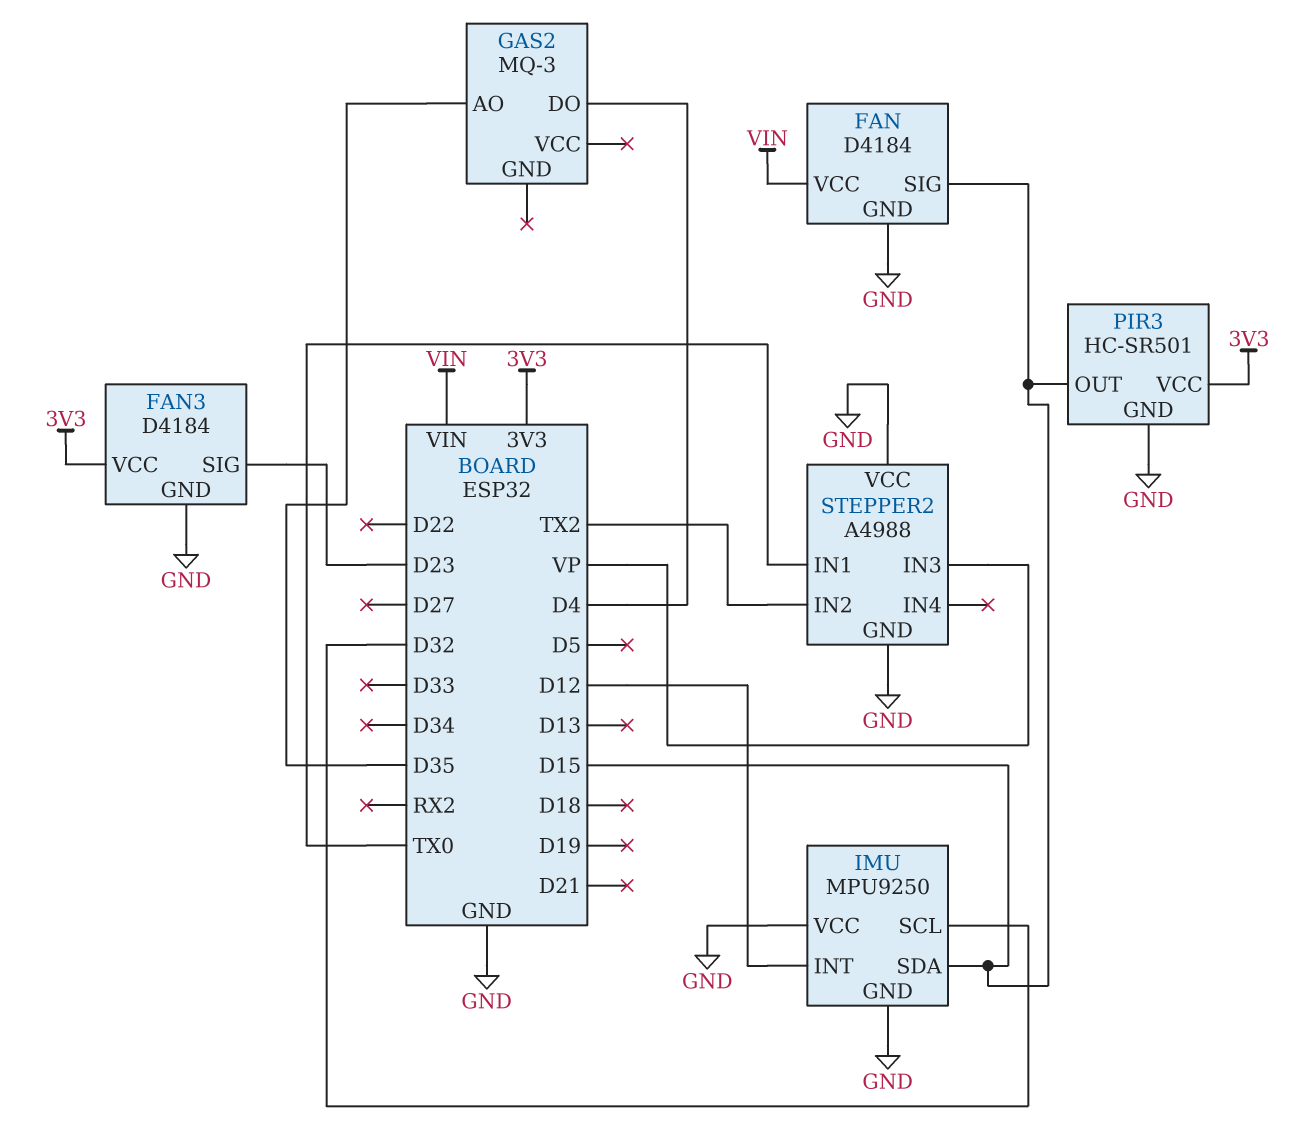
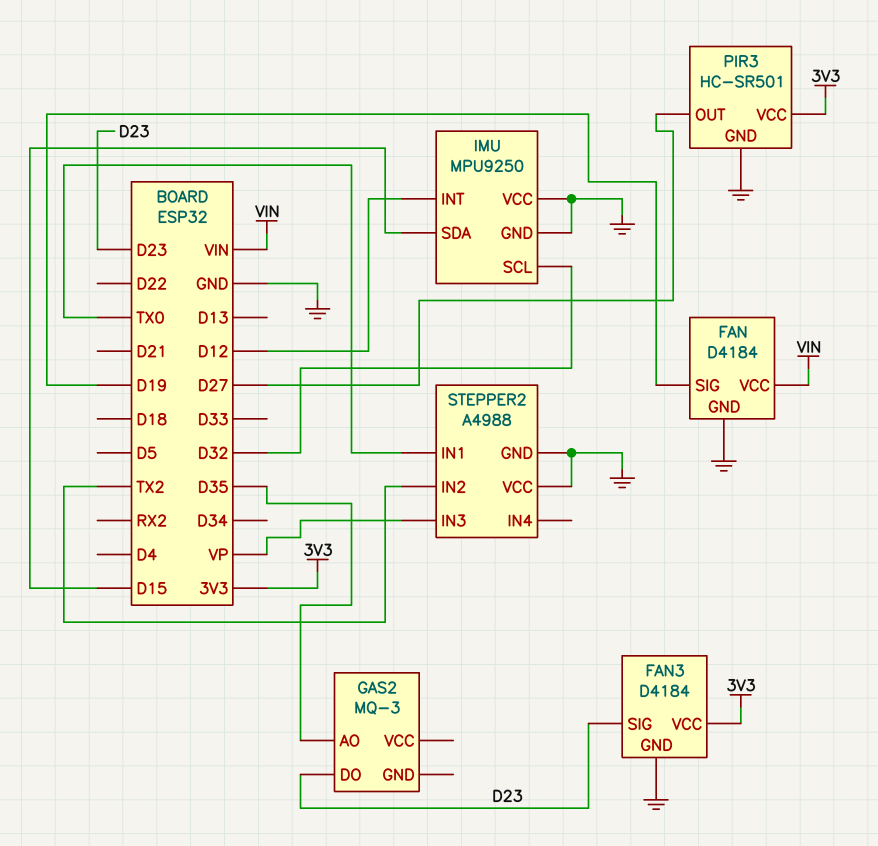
FAN pin SIG: D15 -> D19
GAS2 pin DO: D4 -> D23
PIR3 pin OUT: D15 -> D27

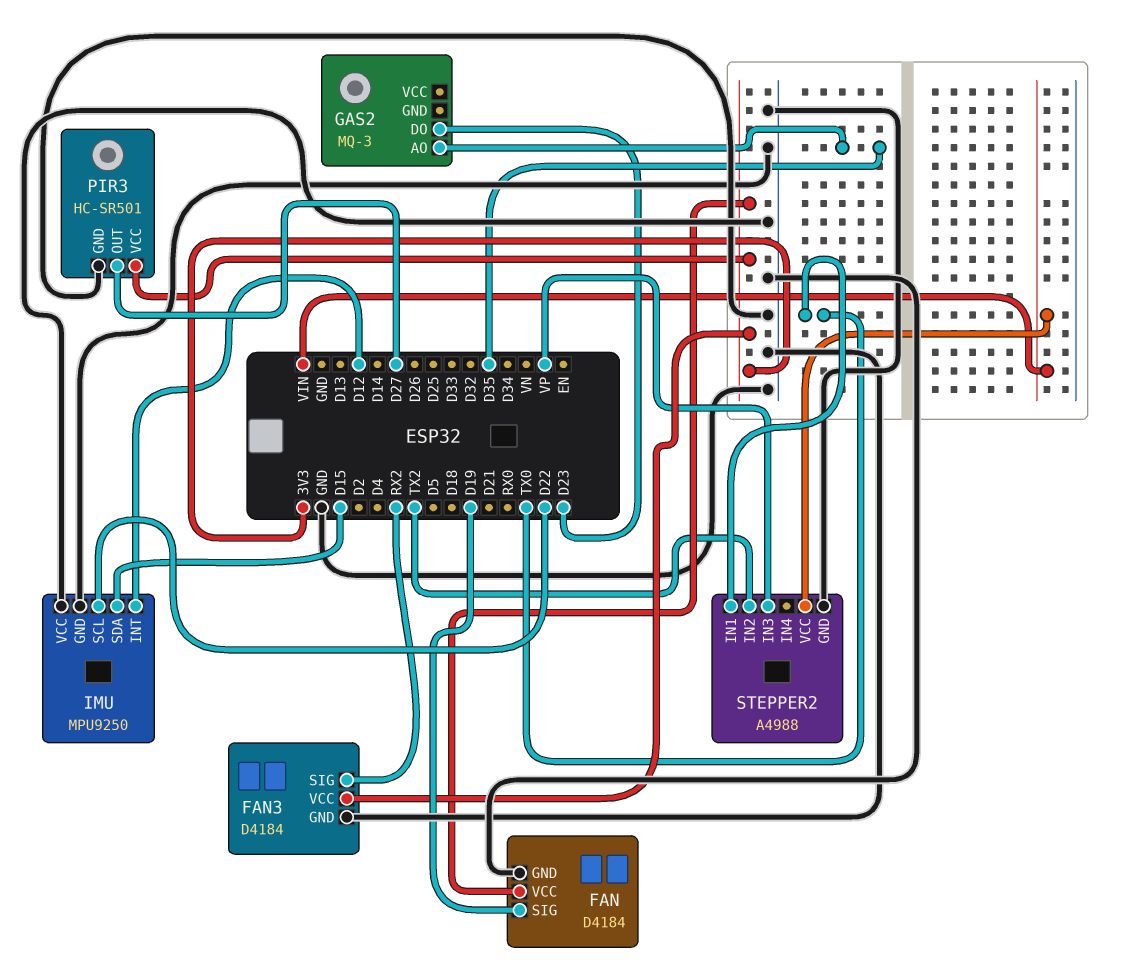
FAN pin VCC: VIN -> 3V3
FAN3 pin SIG: D23 -> RX2
IMU pin SCL: D32 -> D22
STEPPER2 pin VCC: GND -> VIN

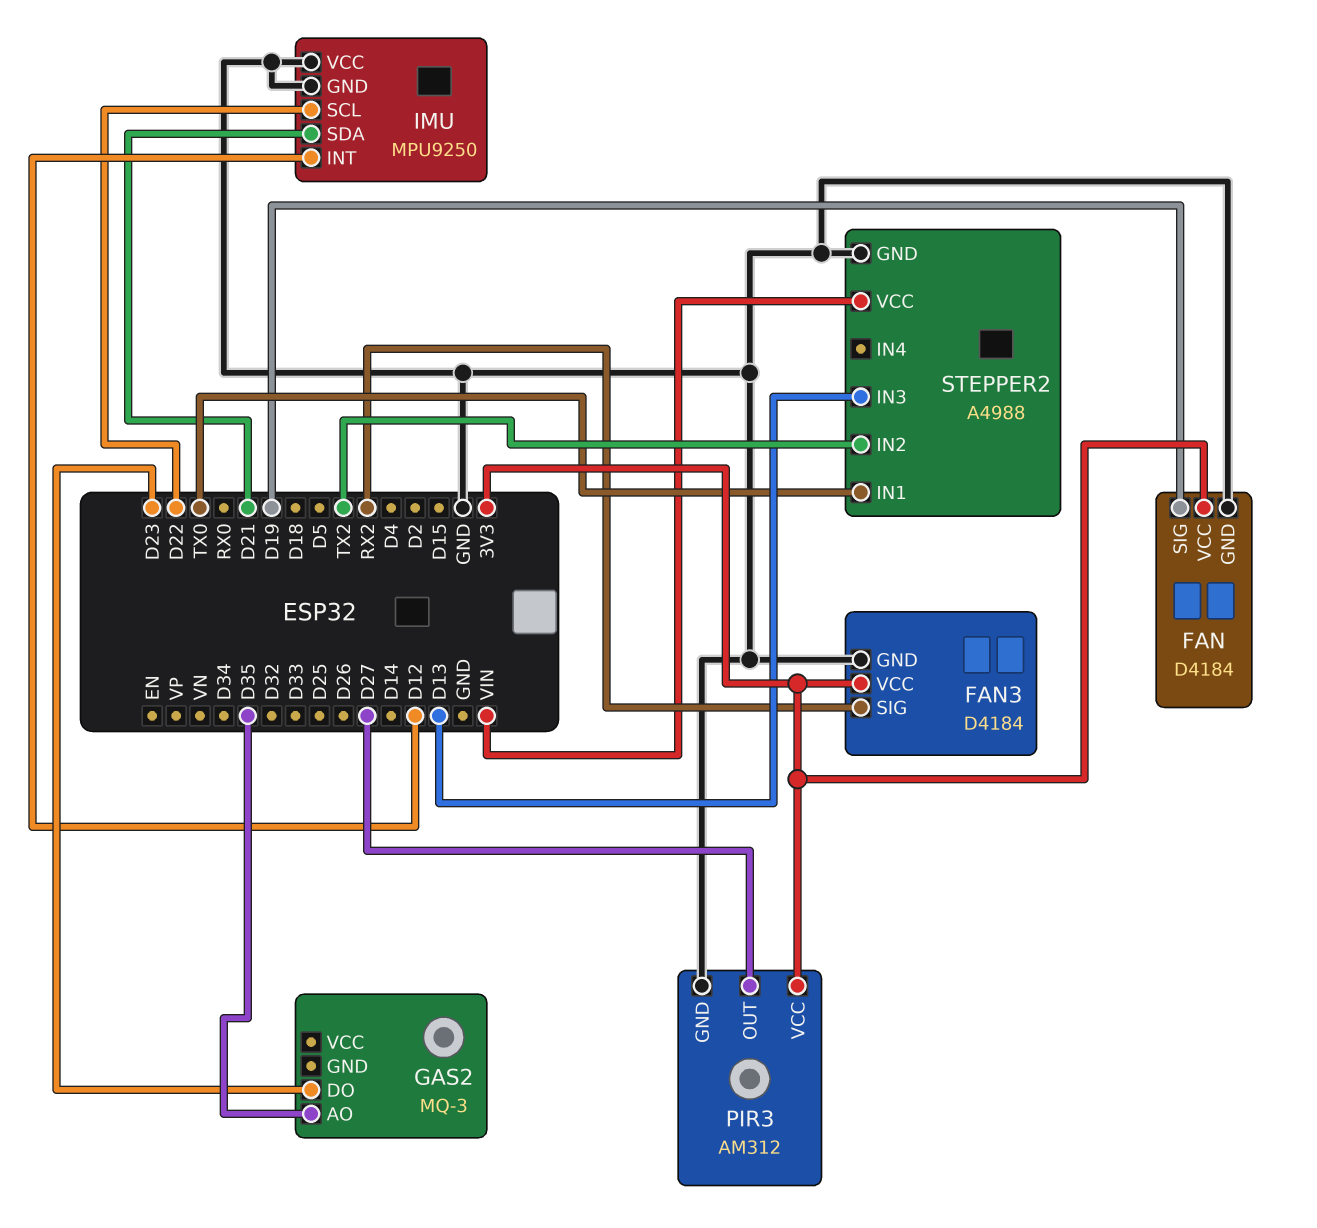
IMU pin SDA: D15 -> D21
PIR3: HC-SR501 -> AM312
STEPPER2 pin IN3: VP -> D13

